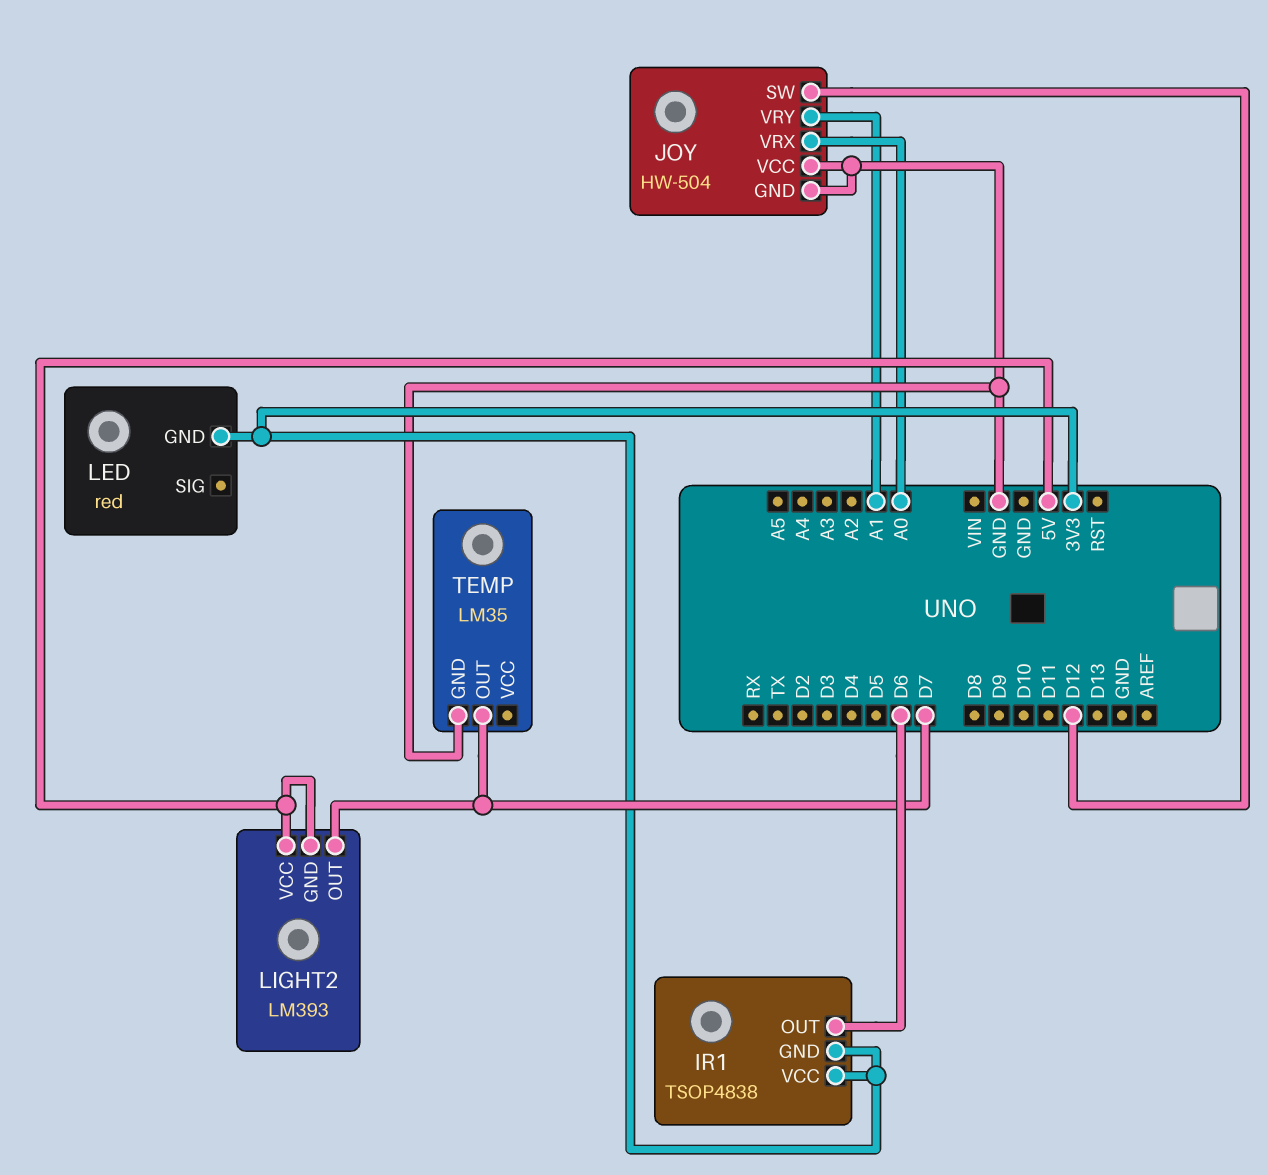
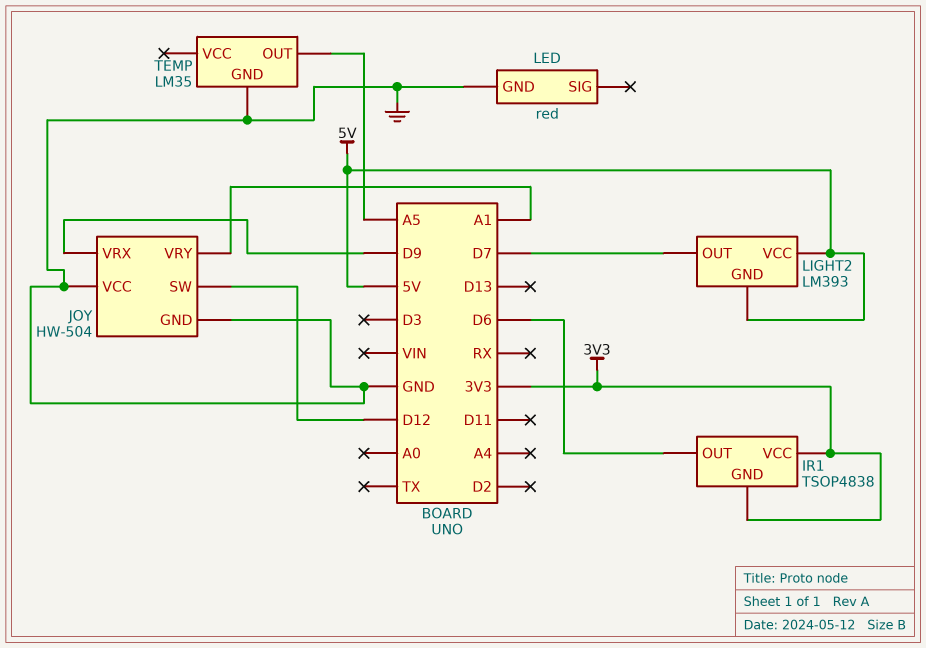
JOY pin VRX: A0 -> D9
LED pin GND: 3V3 -> GND
TEMP pin OUT: D7 -> A5

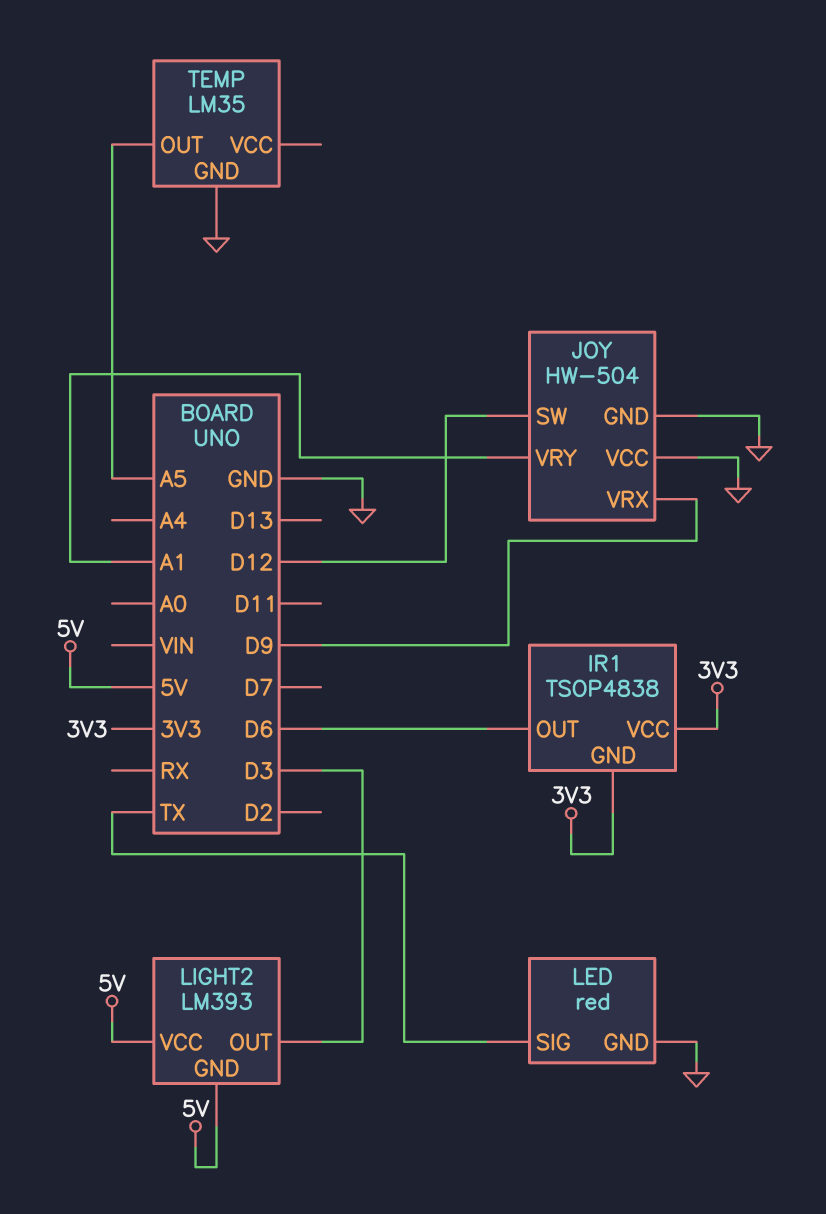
LED pin SIG: none -> TX
LIGHT2 pin OUT: D7 -> D3

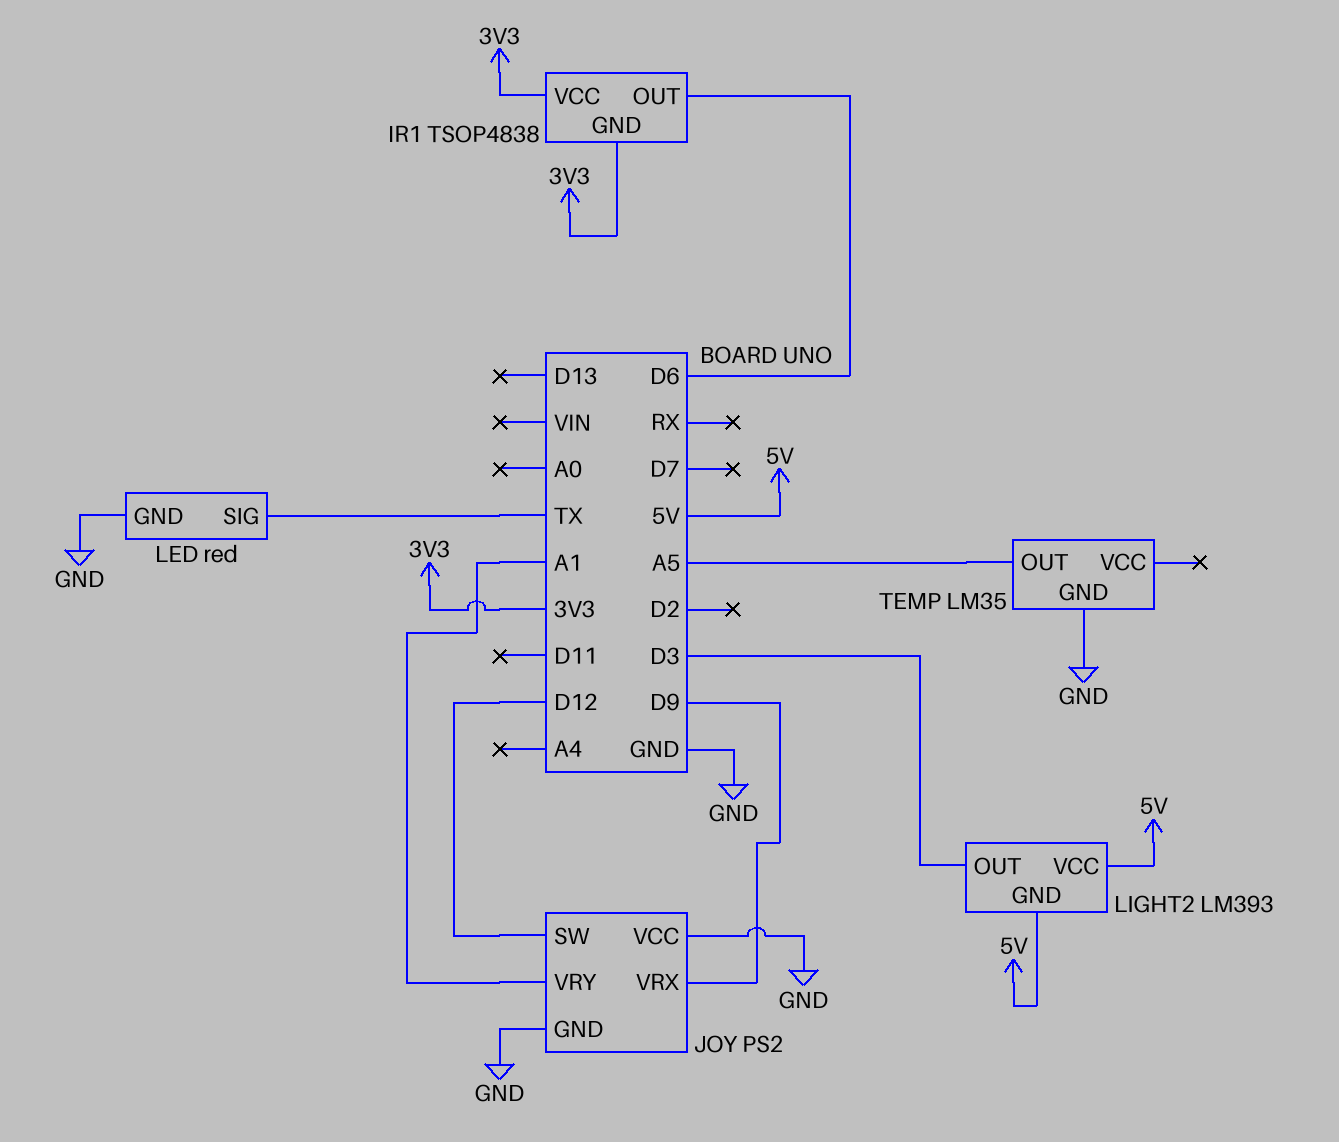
JOY: HW-504 -> PS2

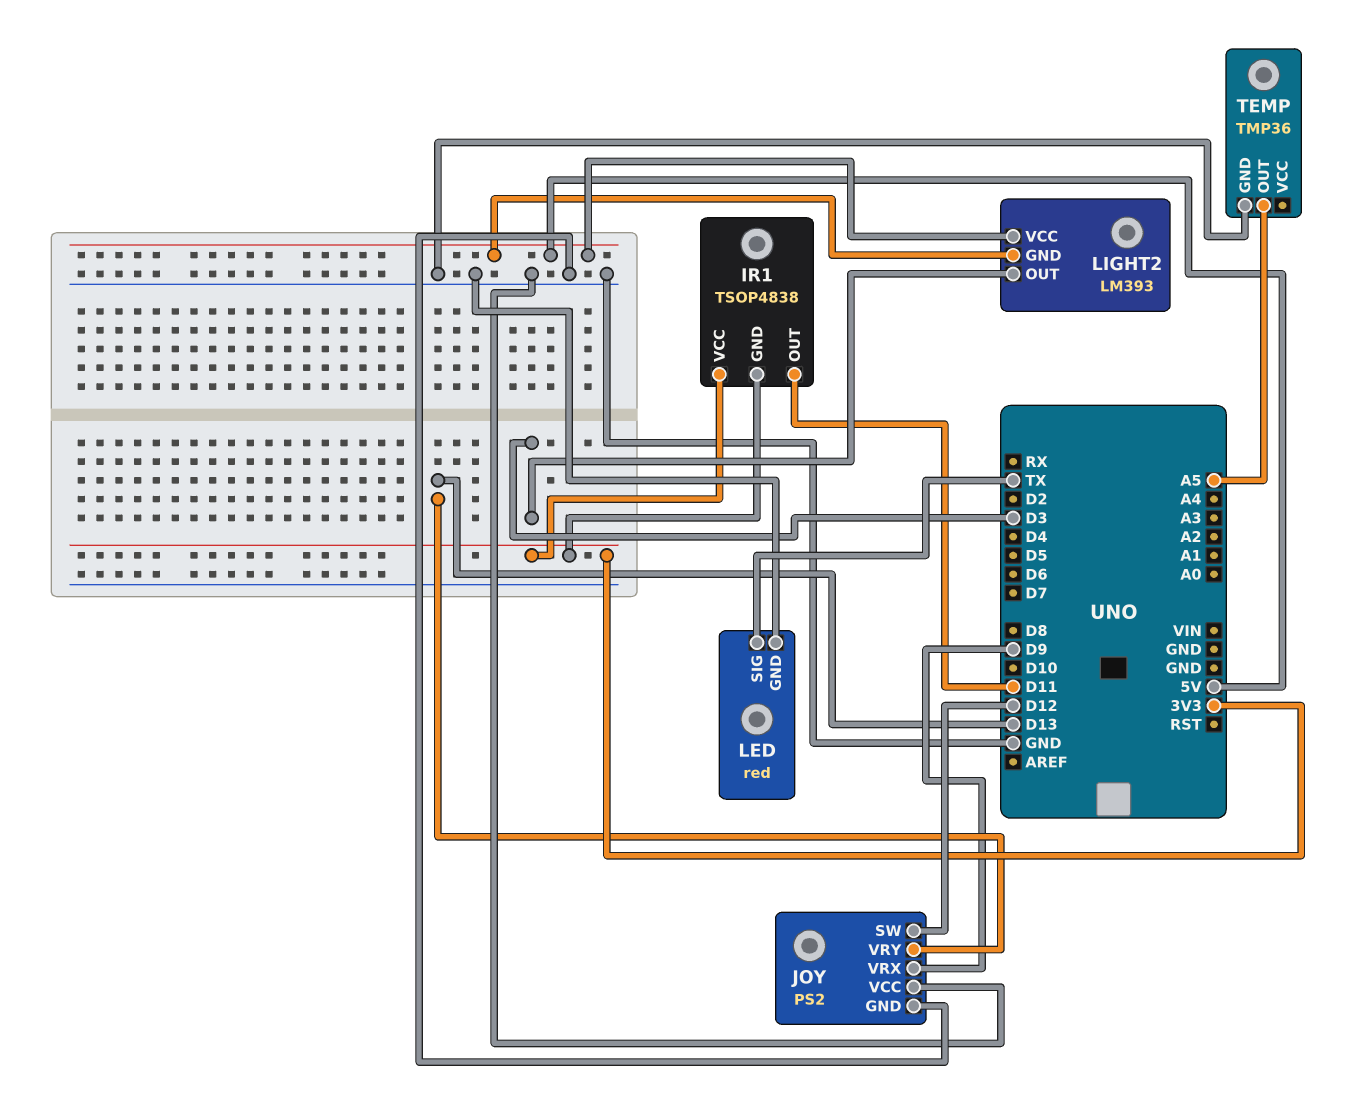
IR1 pin OUT: D6 -> D11
JOY pin VRY: A1 -> D13
TEMP: LM35 -> TMP36

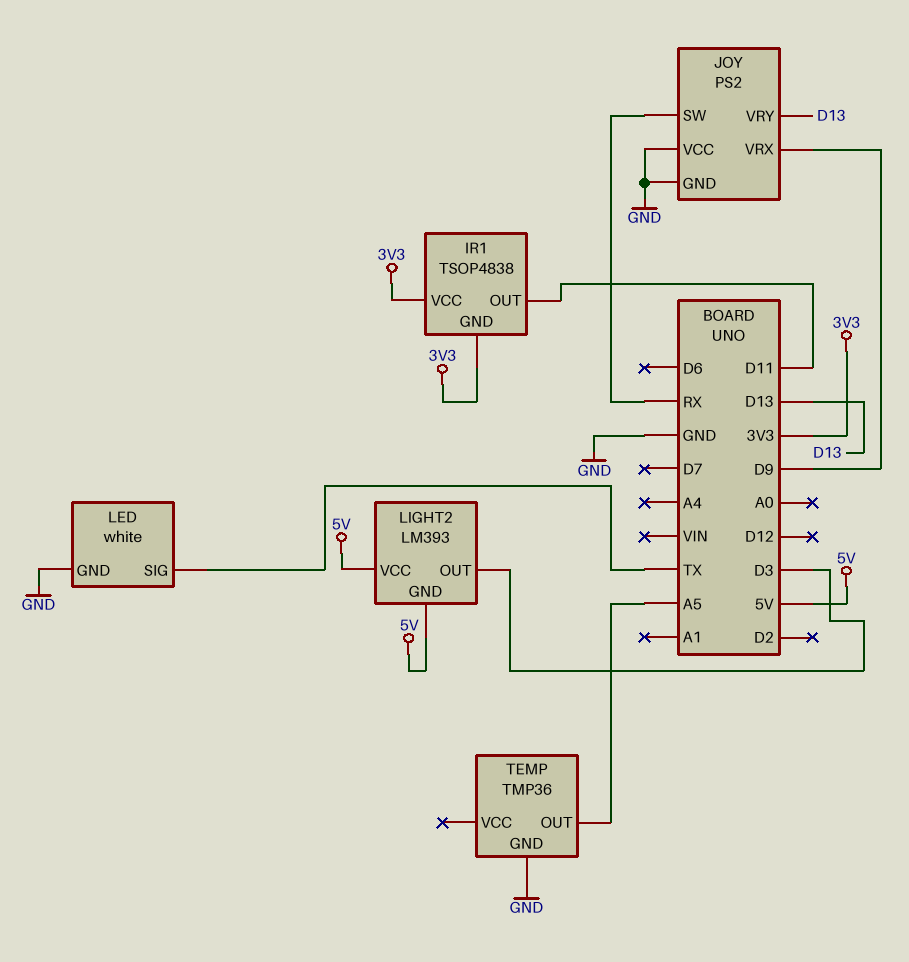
JOY pin SW: D12 -> RX
LED: red -> white

